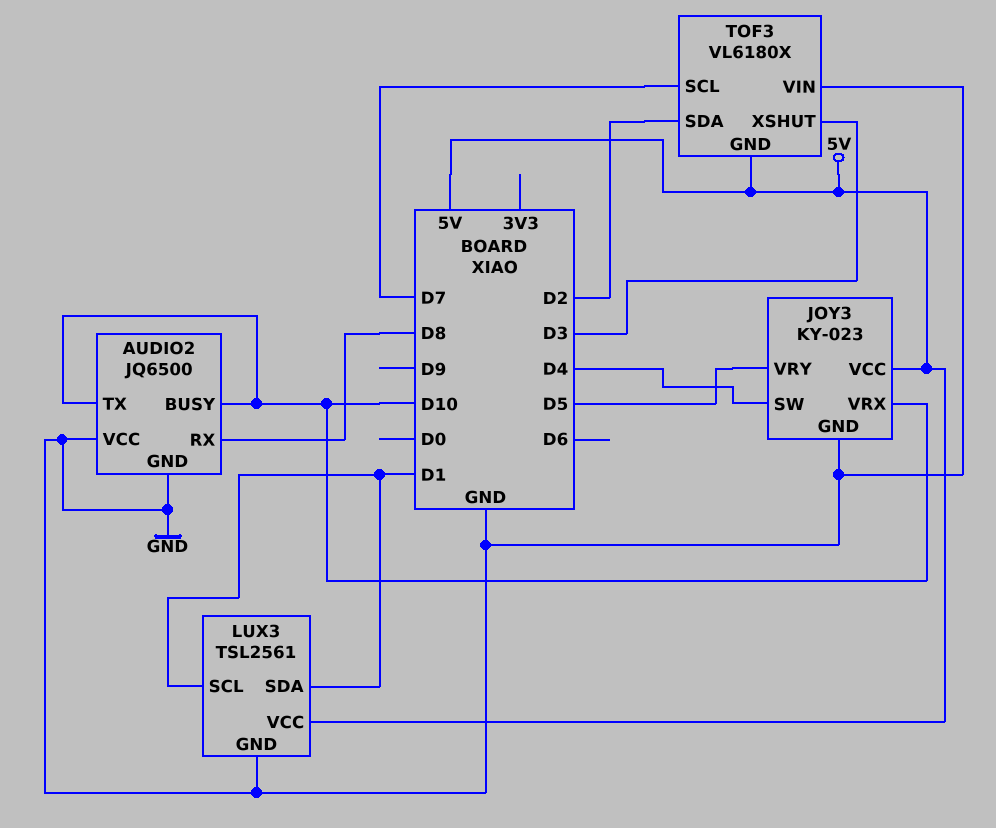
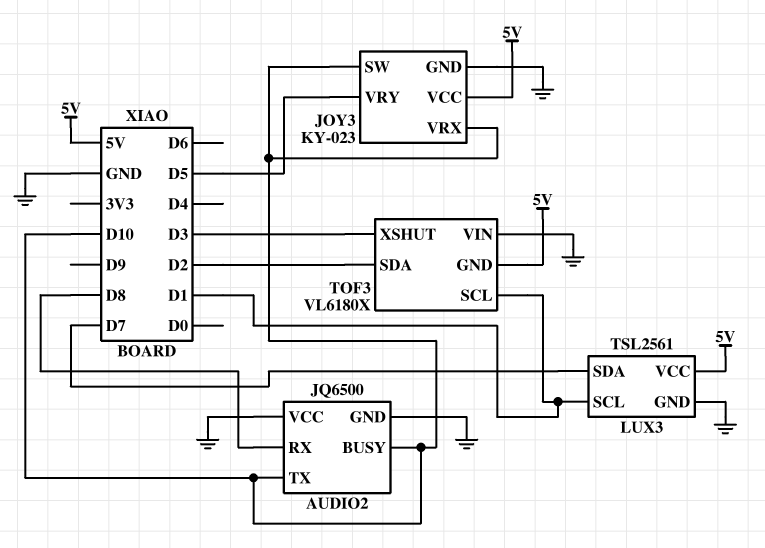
JOY3 pin SW: D4 -> D10
LUX3 pin SDA: D1 -> D7
TOF3 pin SCL: D7 -> D1

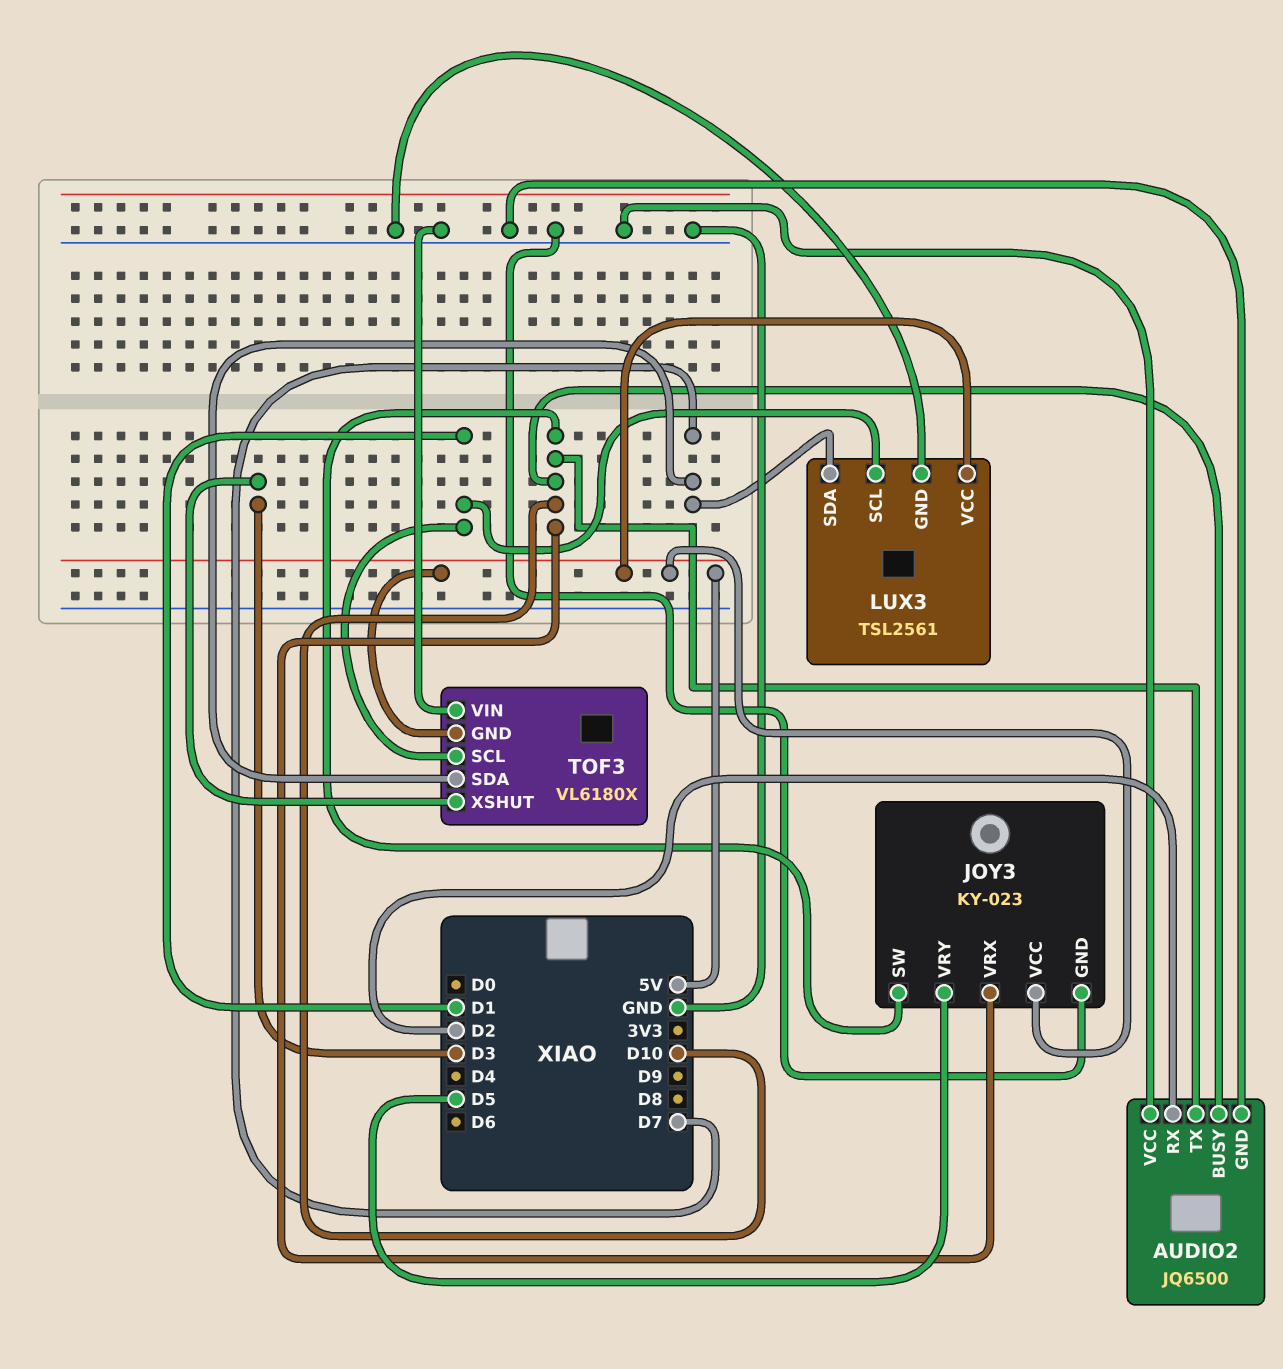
AUDIO2 pin RX: D8 -> D2
TOF3 pin SDA: D2 -> D7

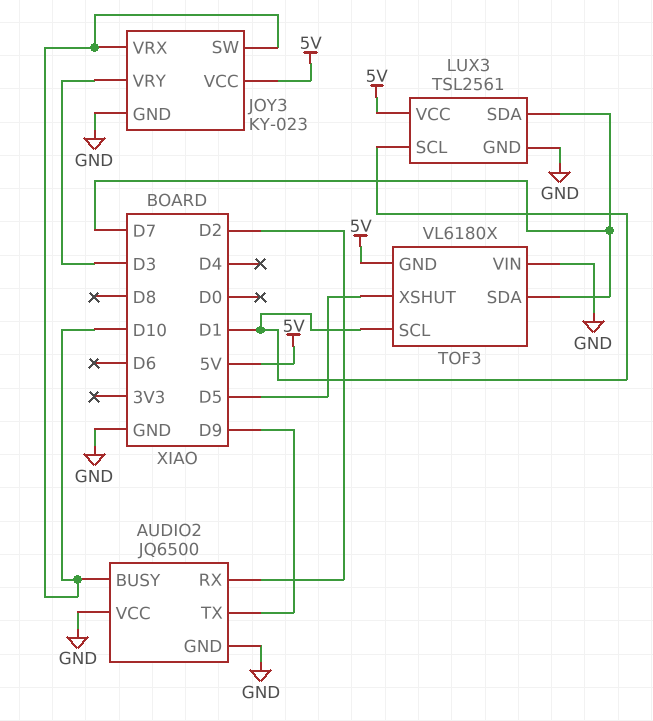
AUDIO2 pin TX: D10 -> D9
JOY3 pin VRY: D5 -> D3
TOF3 pin XSHUT: D3 -> D5

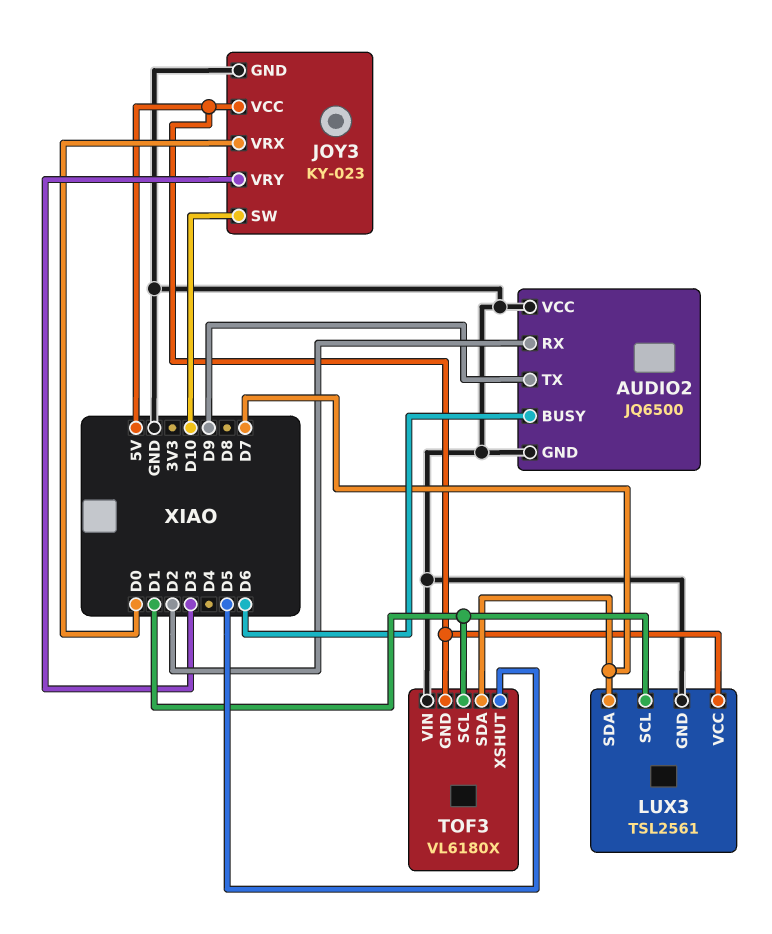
AUDIO2 pin BUSY: D10 -> D6
JOY3 pin VRX: D10 -> D0

